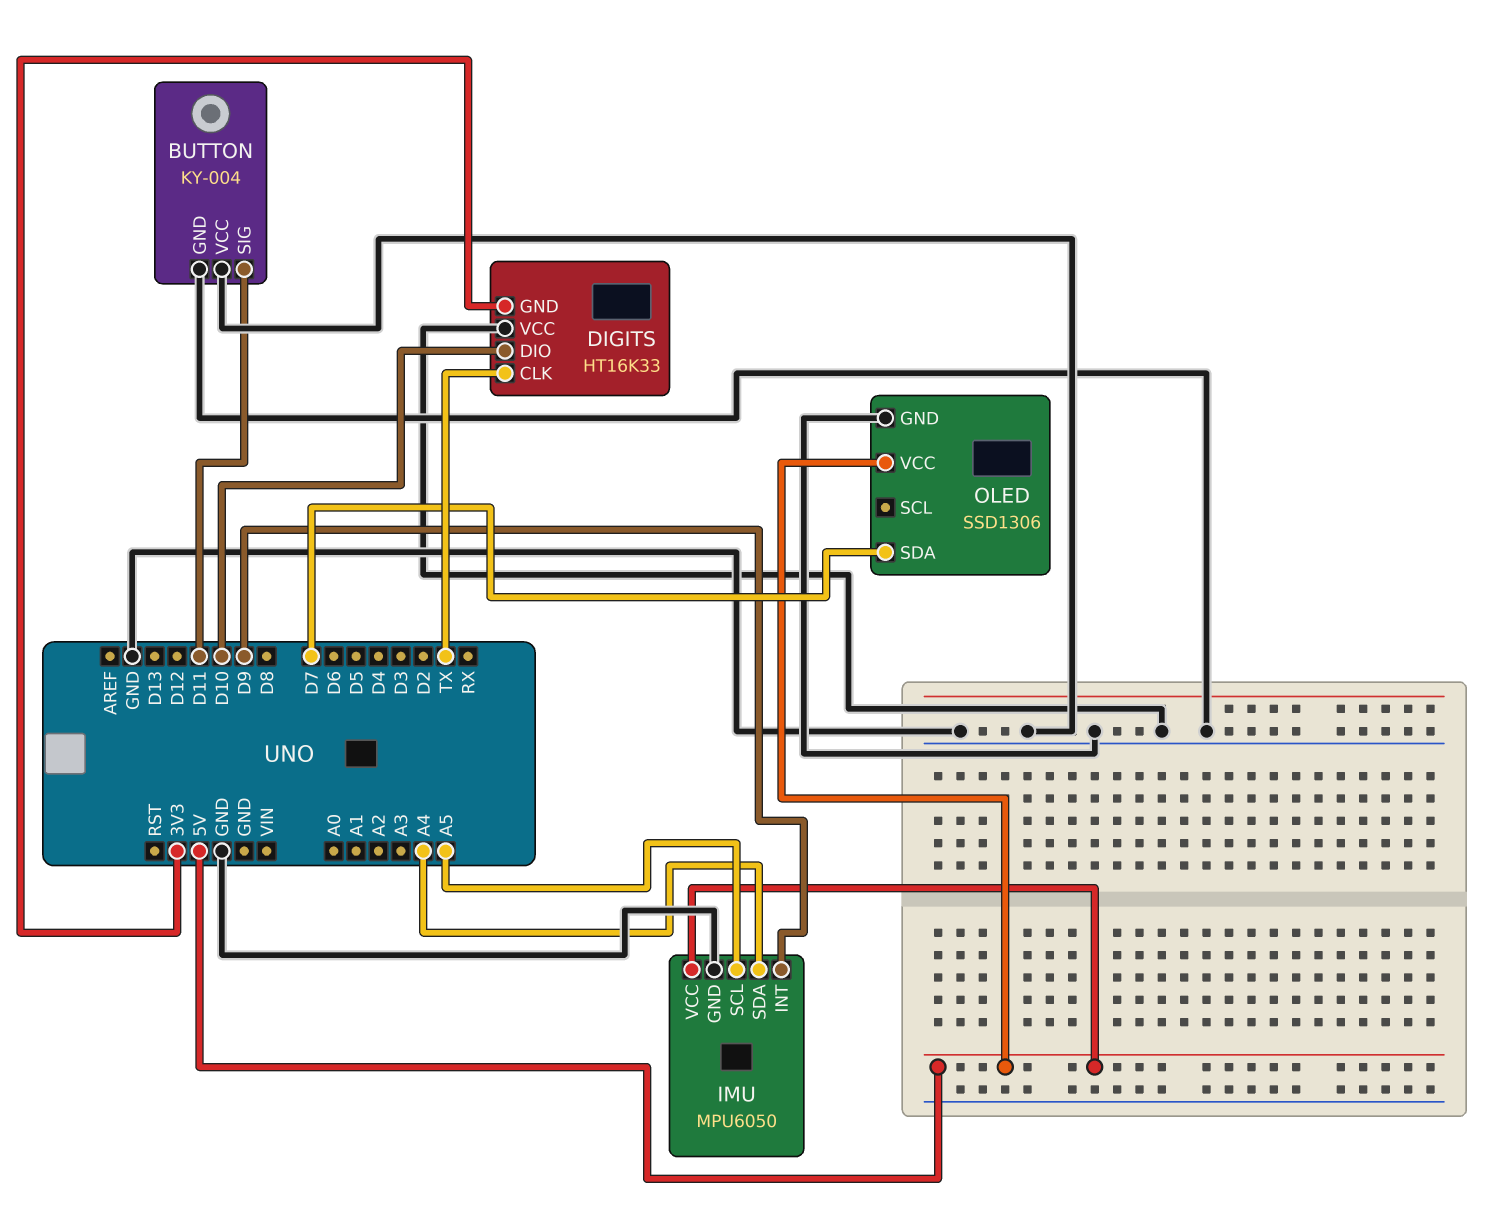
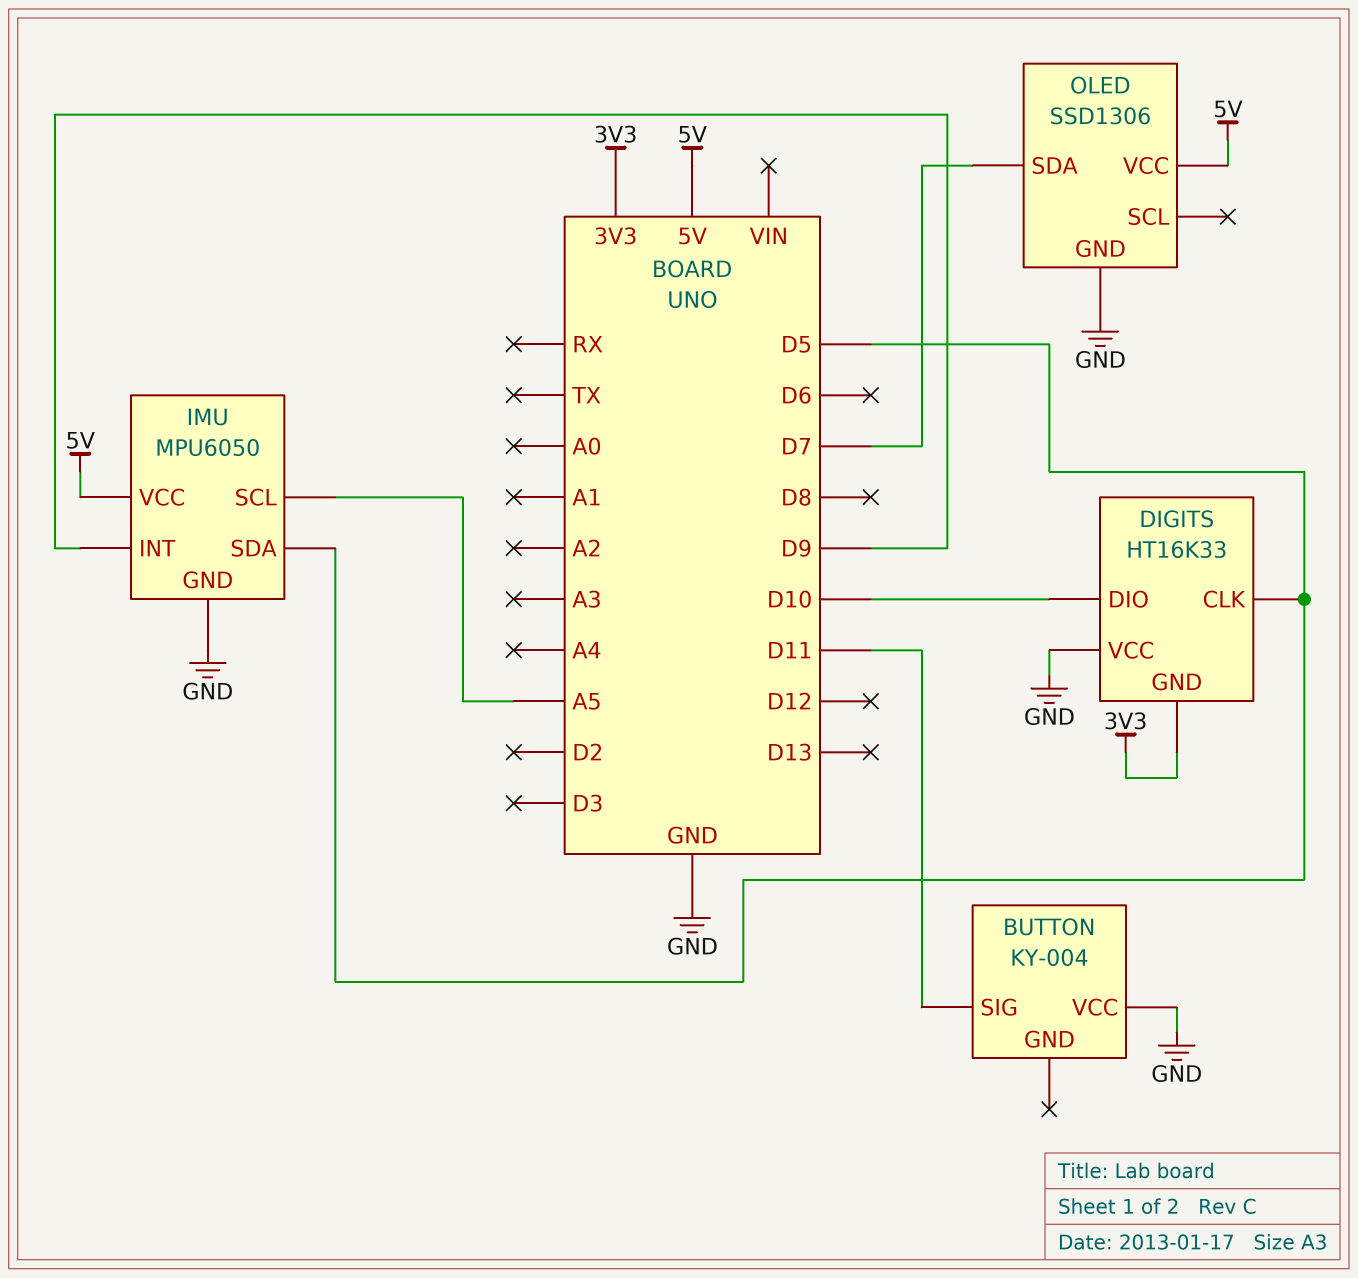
BUTTON pin GND: GND -> none
DIGITS pin CLK: TX -> D5
IMU pin SDA: A4 -> D5

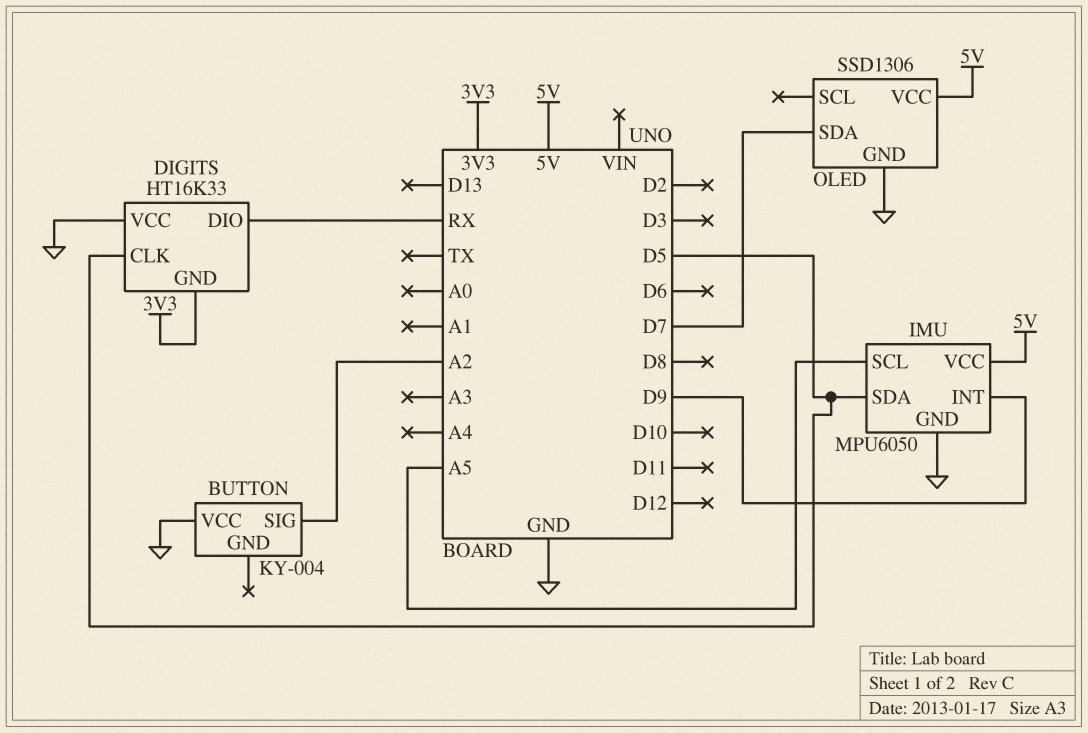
BUTTON pin SIG: D11 -> A2
DIGITS pin DIO: D10 -> RX

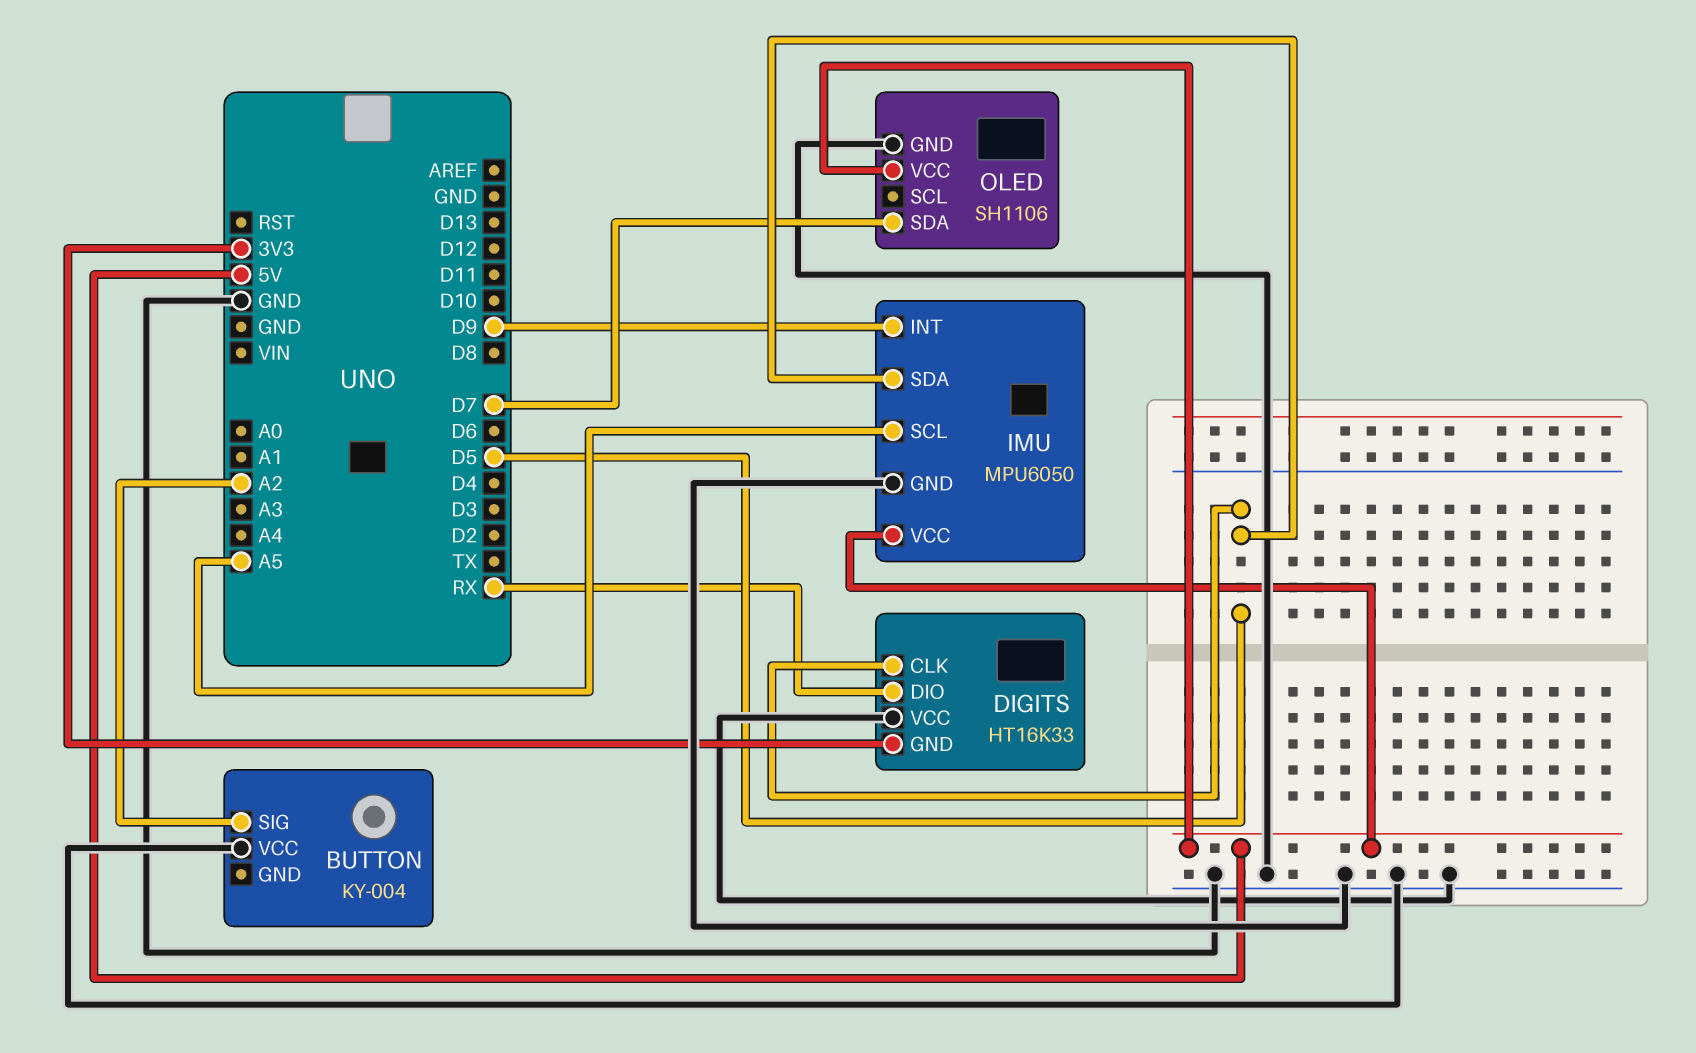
OLED: SSD1306 -> SH1106

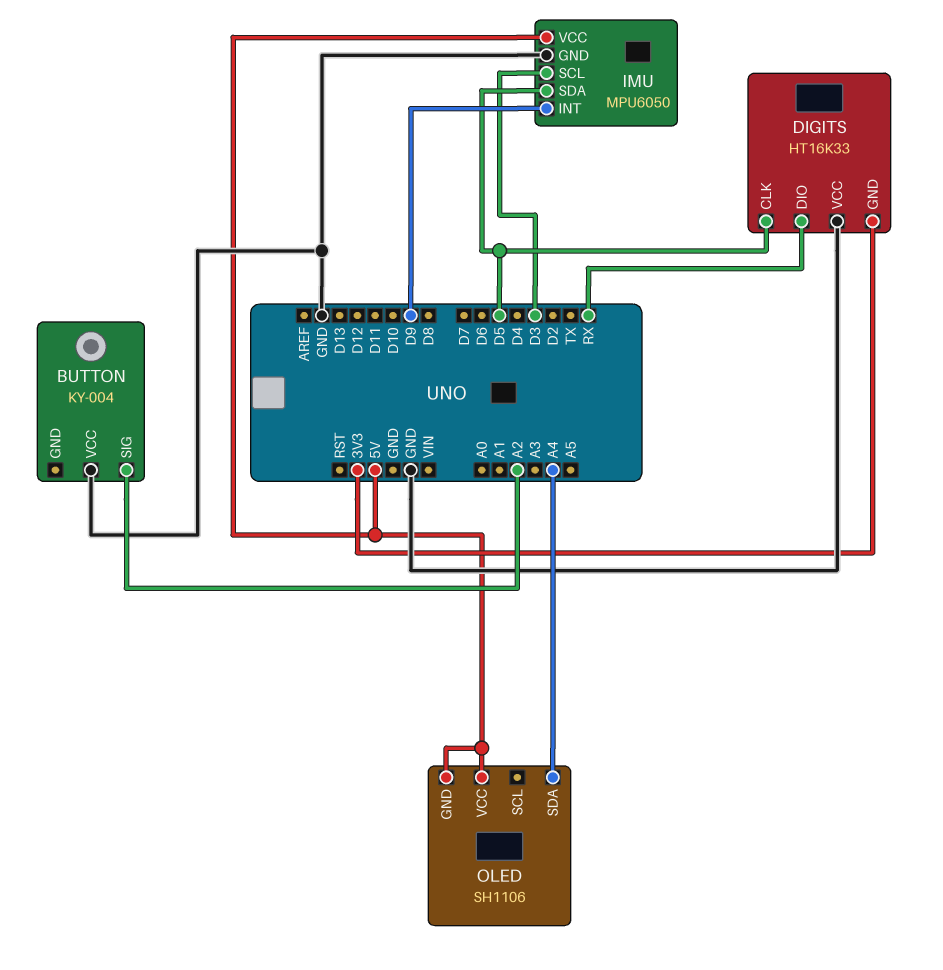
IMU pin SCL: A5 -> D3
OLED pin GND: GND -> 5V
OLED pin SDA: D7 -> A4

